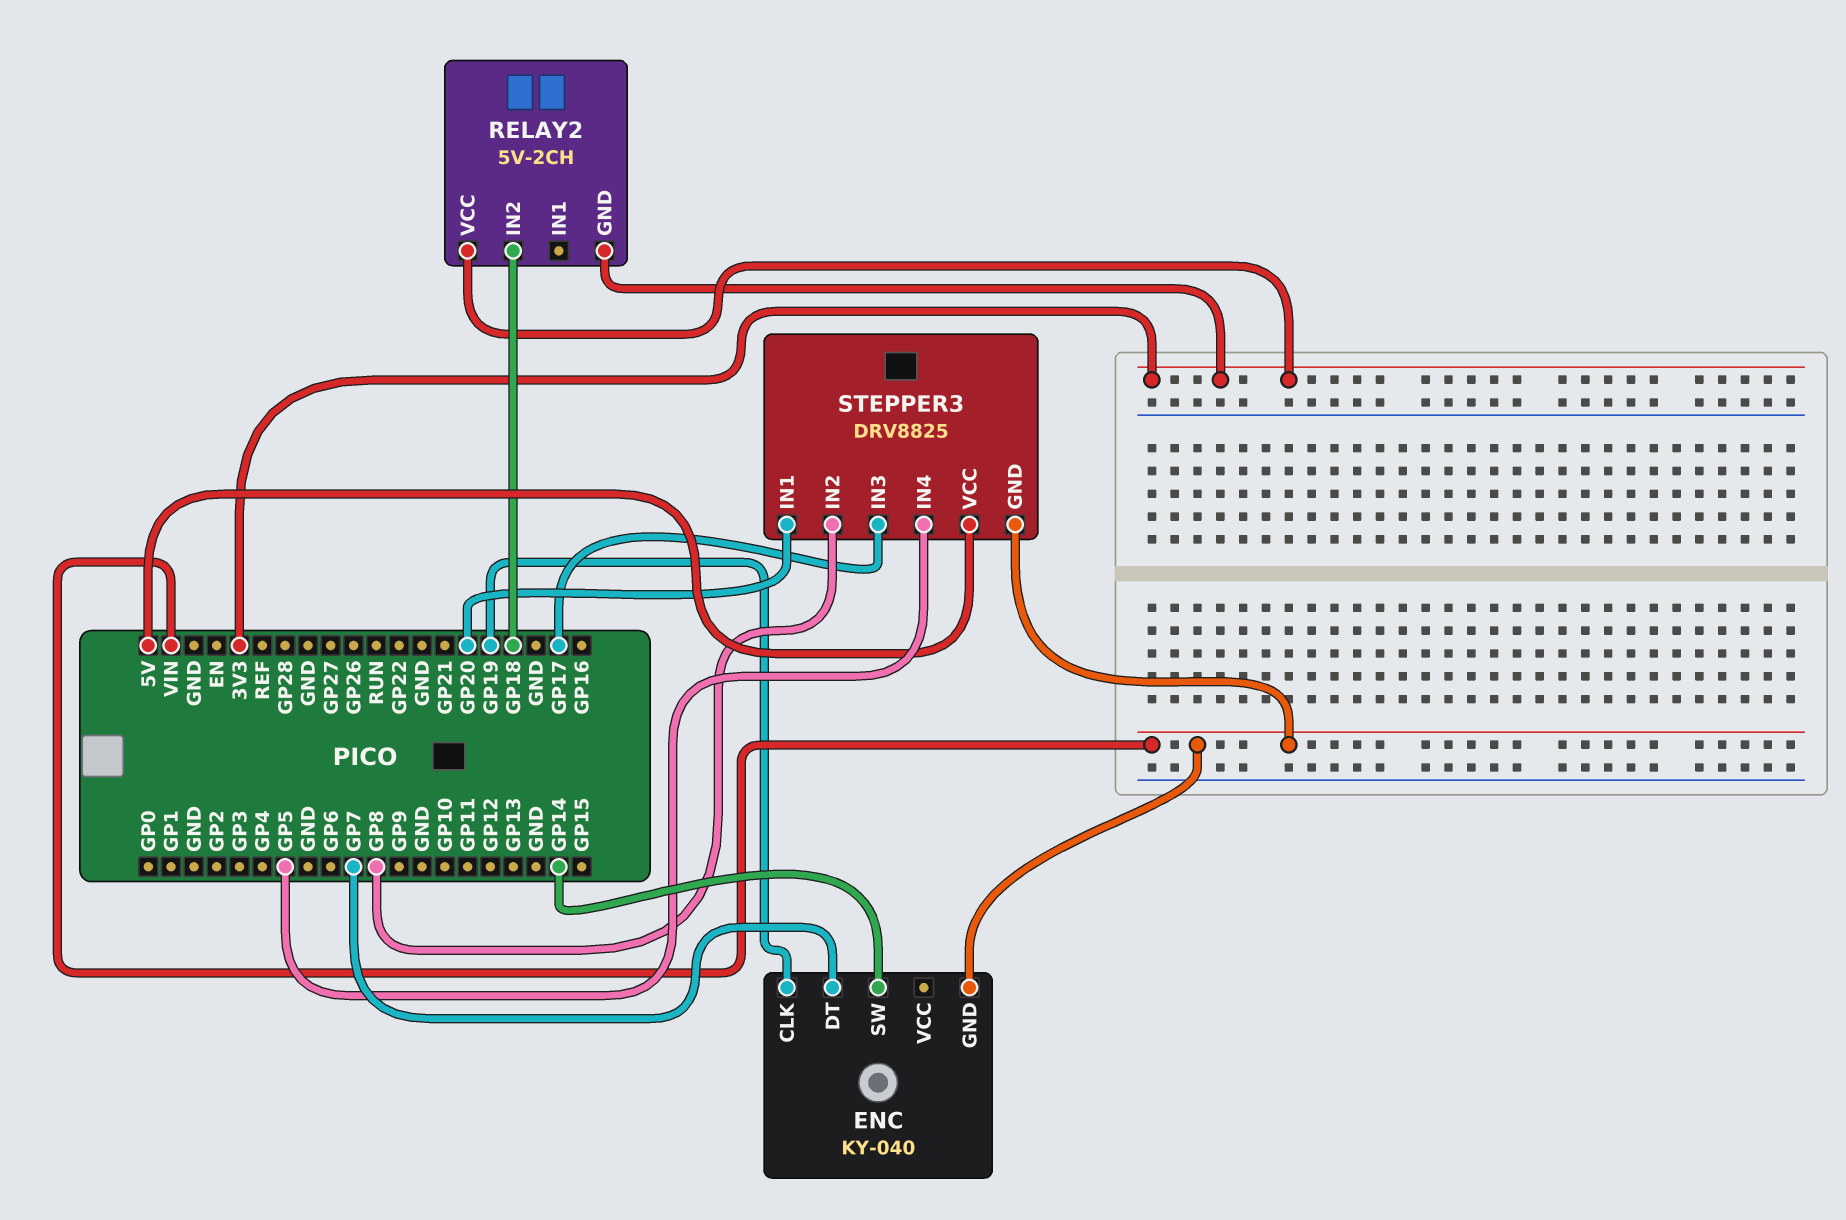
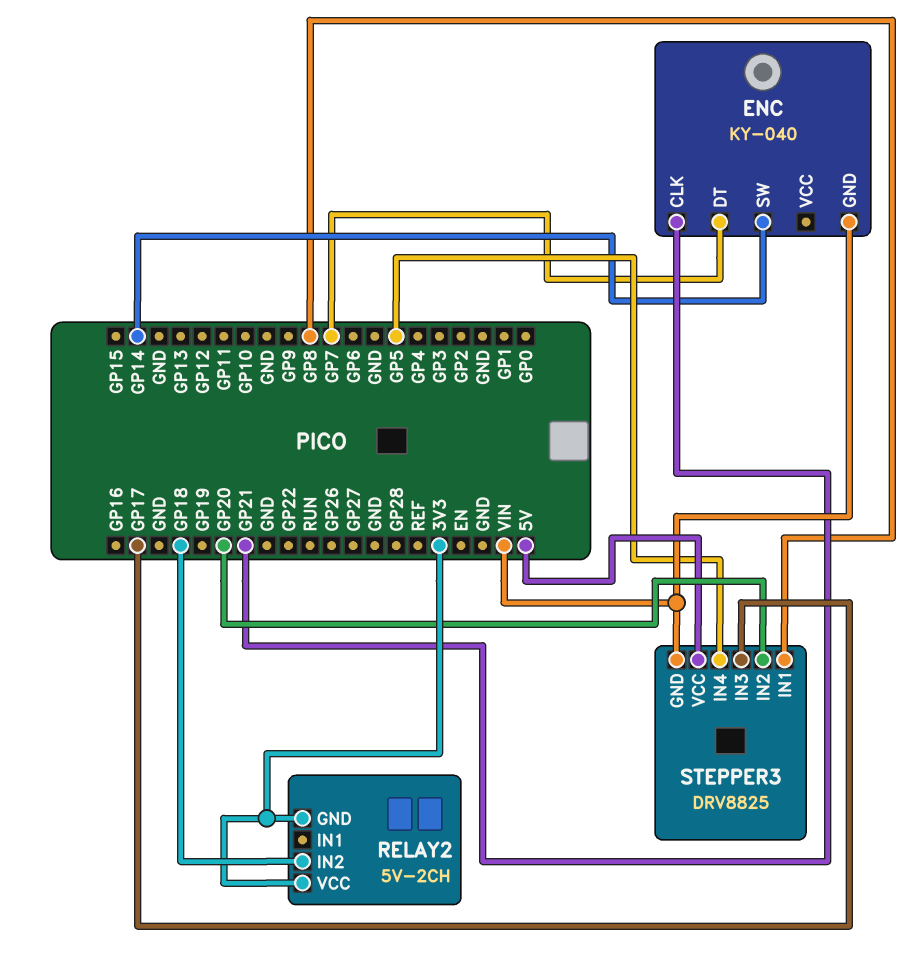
ENC pin CLK: GP19 -> GP21
STEPPER3 pin IN1: GP20 -> GP8
STEPPER3 pin IN2: GP8 -> GP20

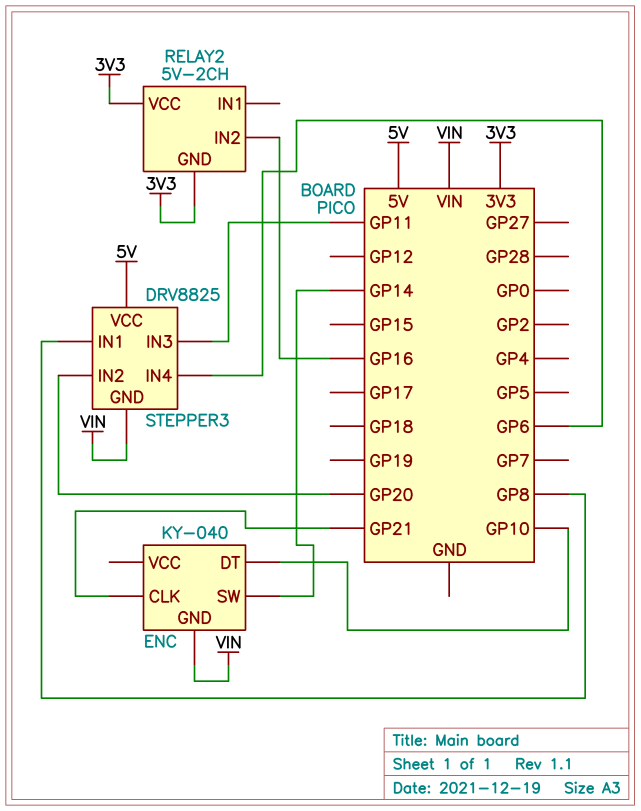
ENC pin DT: GP7 -> GP10
RELAY2 pin IN2: GP18 -> GP16
STEPPER3 pin IN3: GP17 -> GP11
STEPPER3 pin IN4: GP5 -> GP6

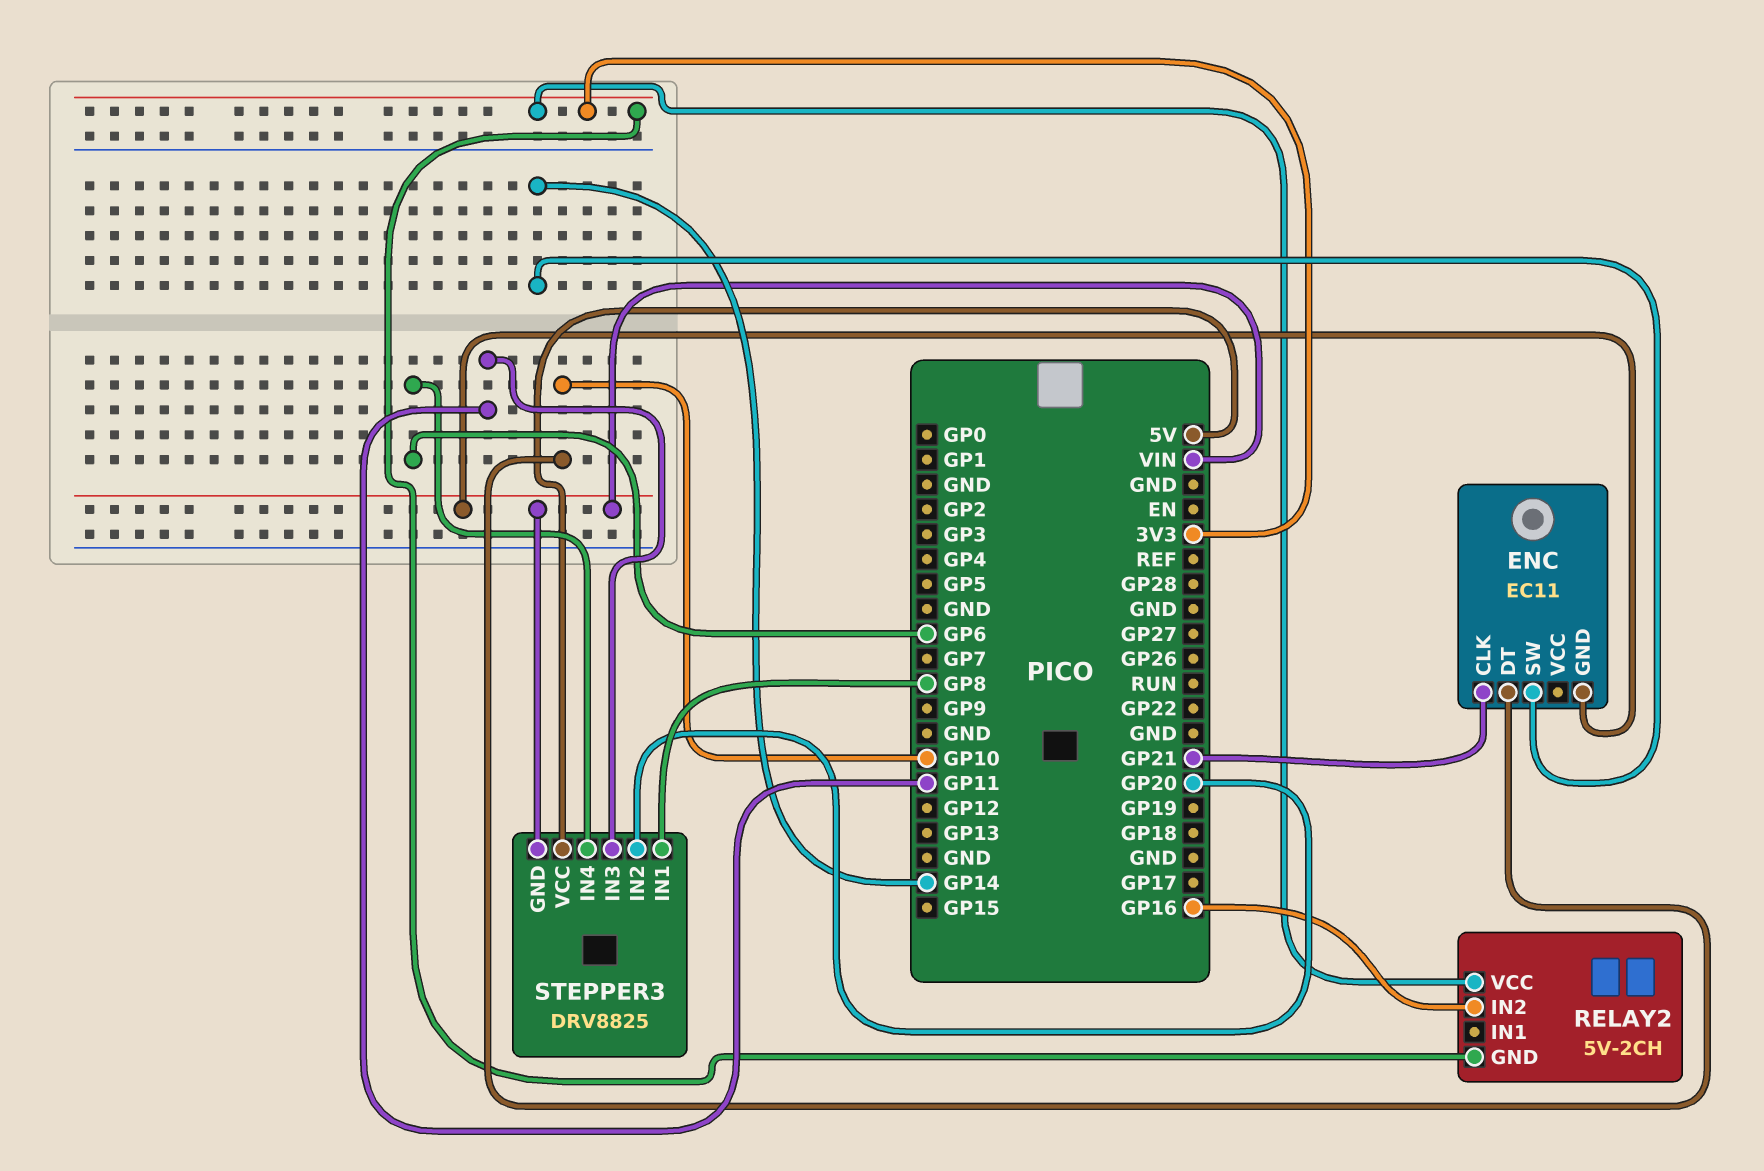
ENC: KY-040 -> EC11

